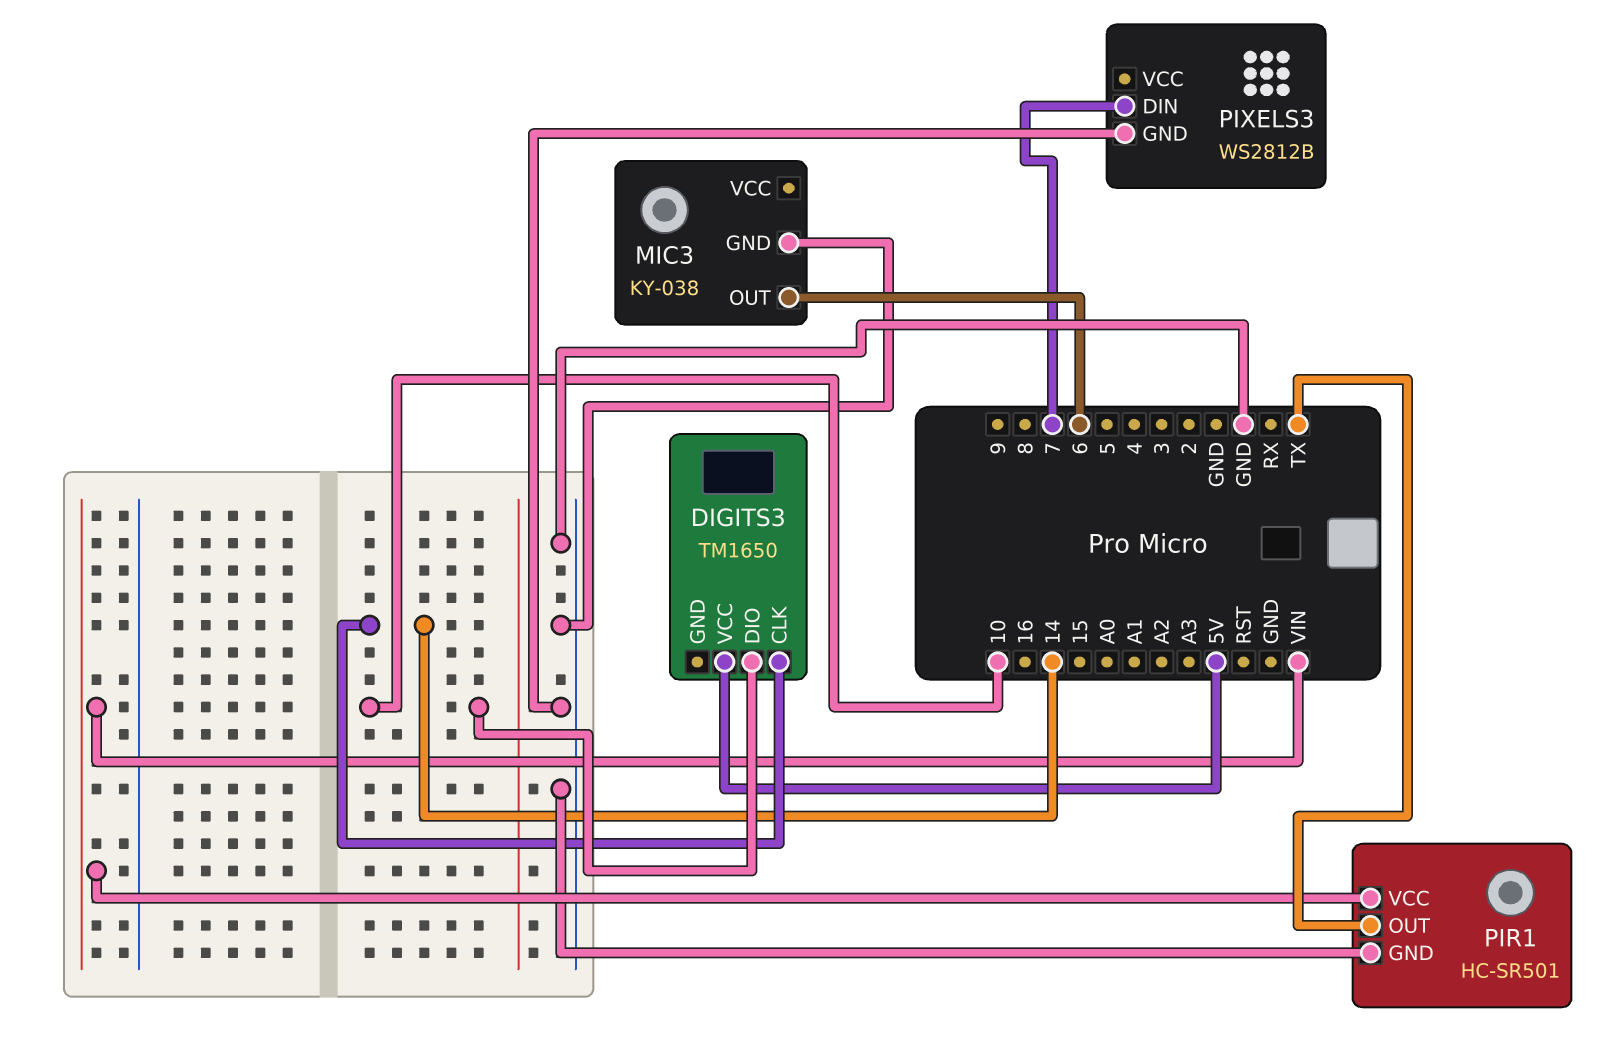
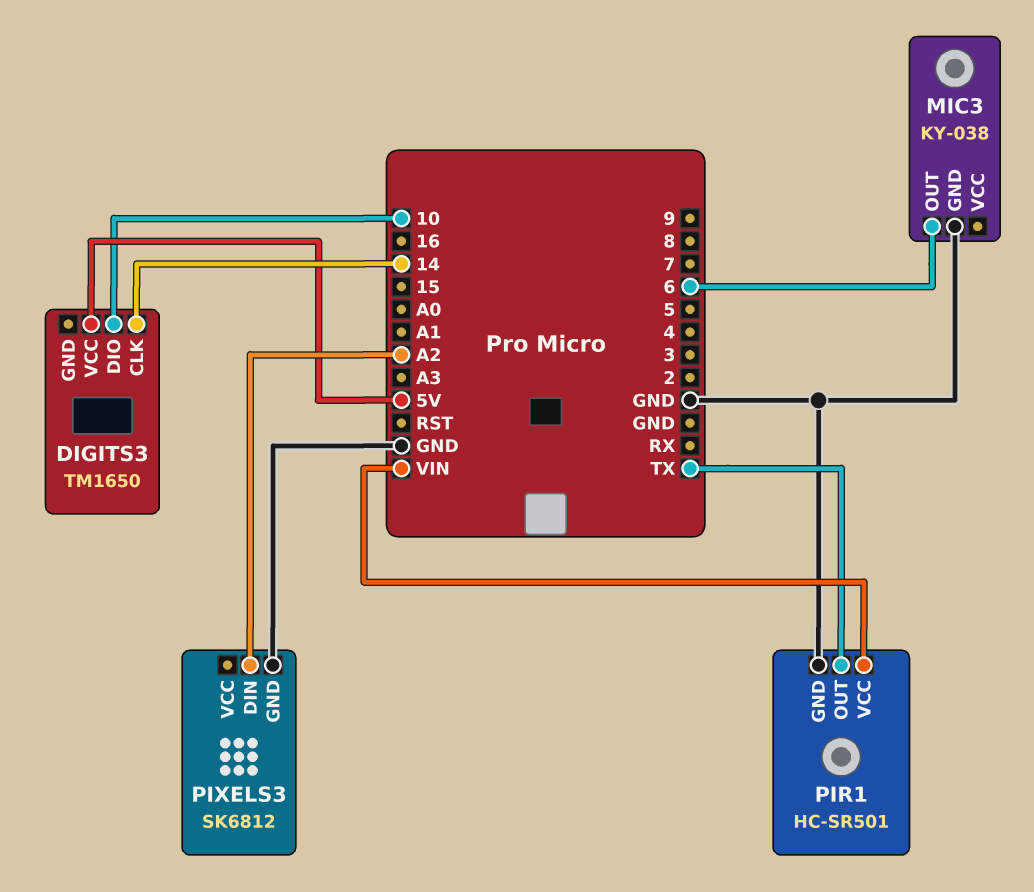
PIXELS3: WS2812B -> SK6812
PIXELS3 pin DIN: 7 -> A2

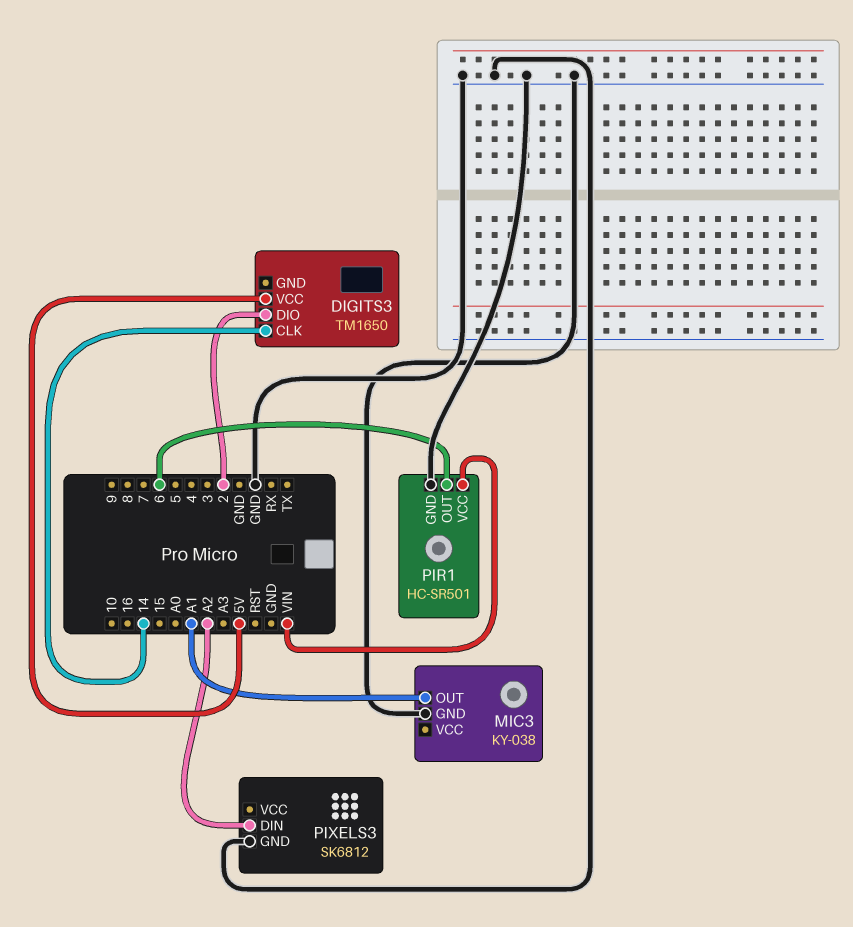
DIGITS3 pin DIO: 10 -> 2
MIC3 pin OUT: 6 -> A1
PIR1 pin OUT: TX -> 6

